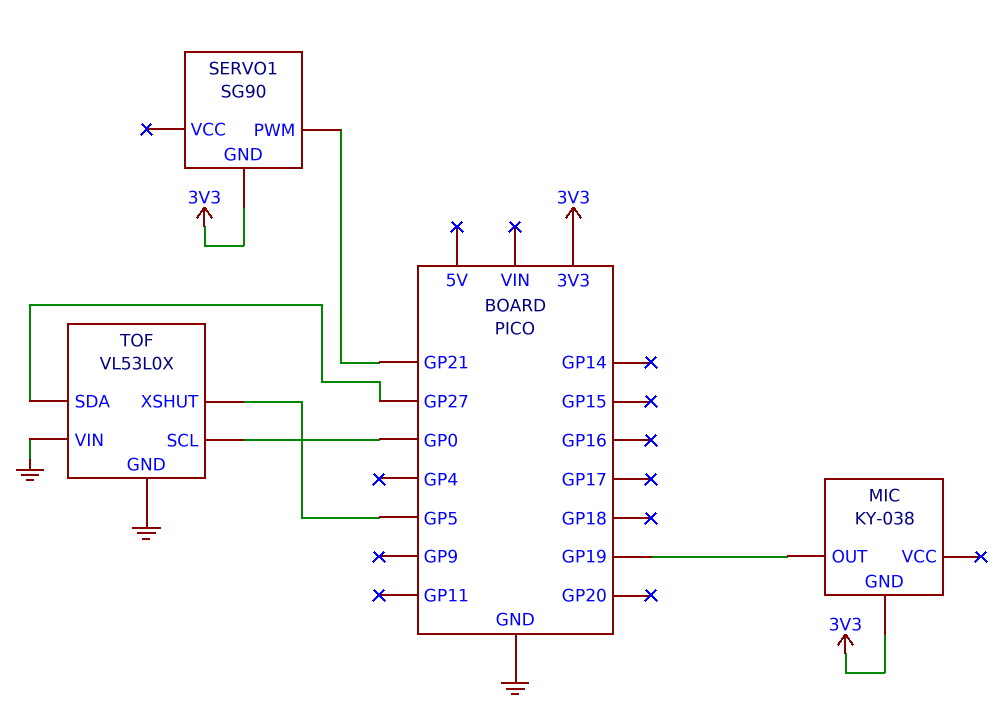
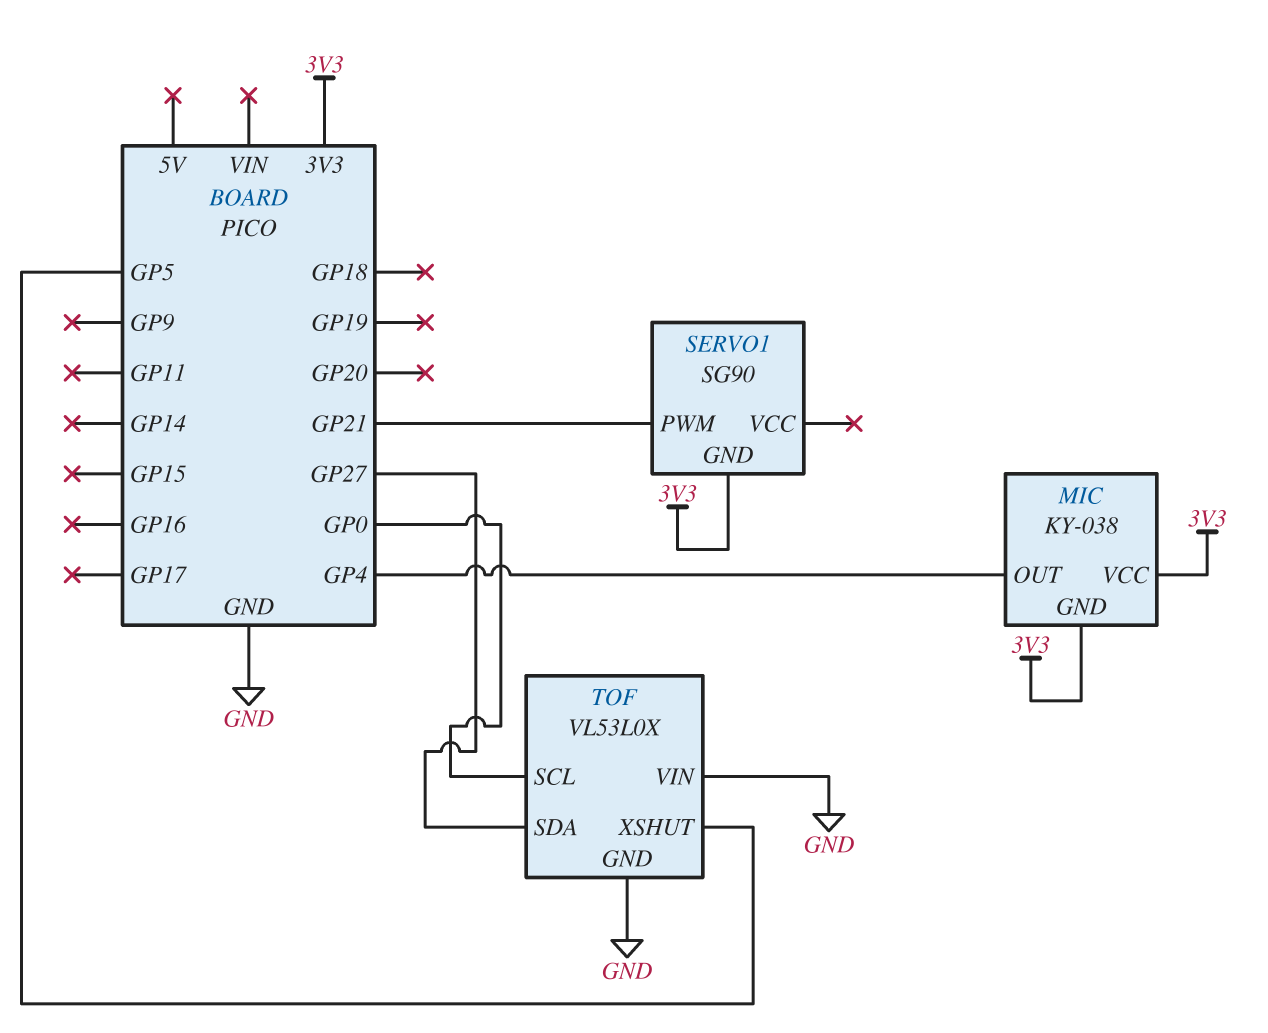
MIC pin OUT: GP19 -> GP4
MIC pin VCC: none -> 3V3

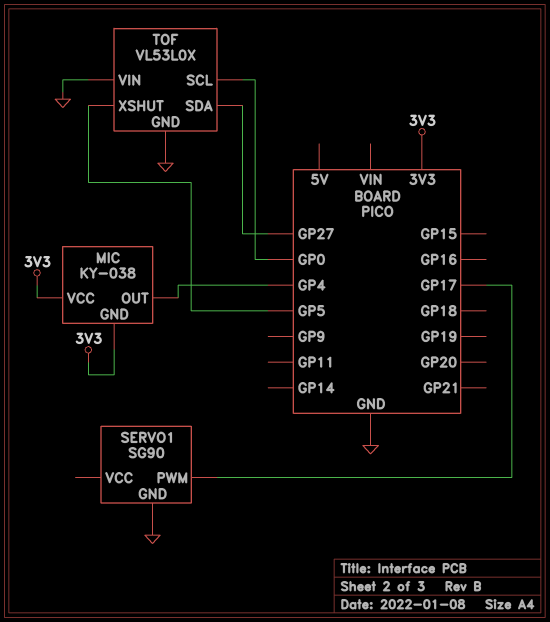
SERVO1 pin GND: 3V3 -> GND
SERVO1 pin PWM: GP21 -> GP17

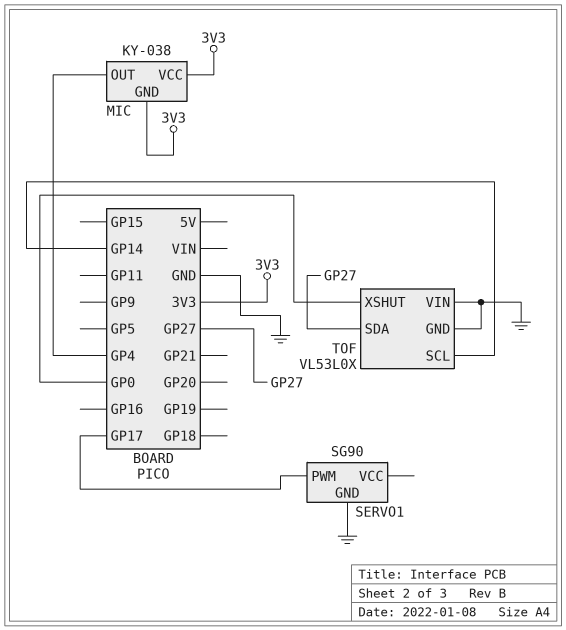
TOF pin SCL: GP0 -> GP14
TOF pin XSHUT: GP5 -> GP0

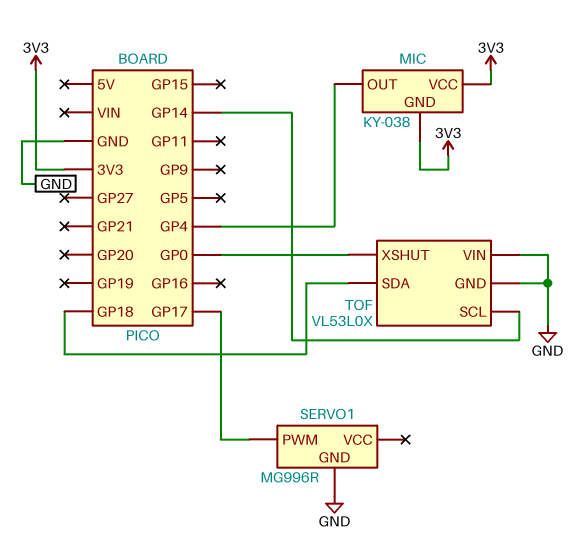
SERVO1: SG90 -> MG996R
TOF pin SDA: GP27 -> GP18

